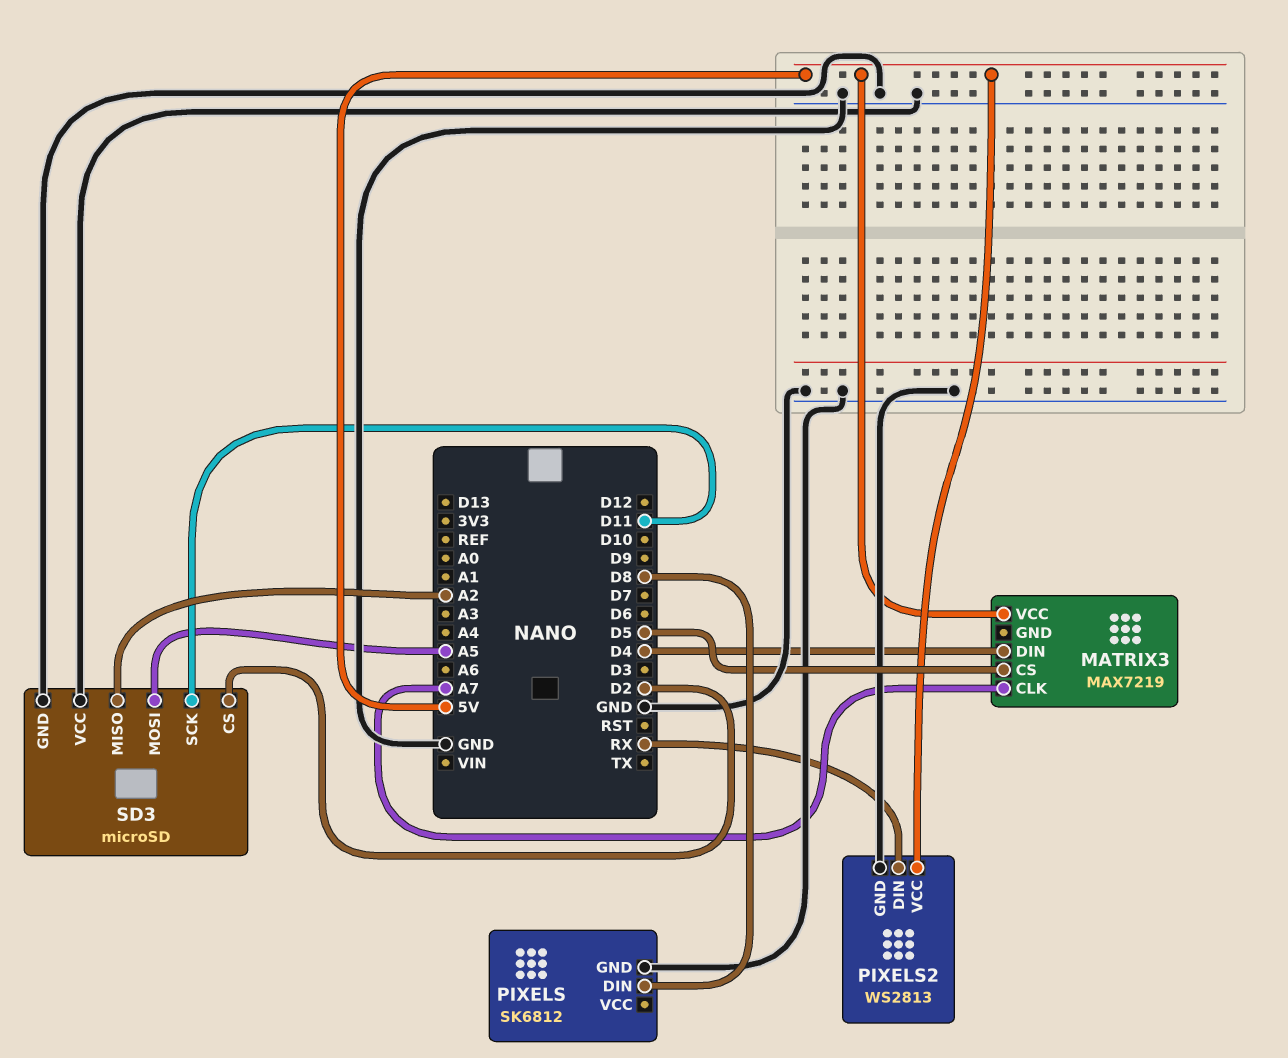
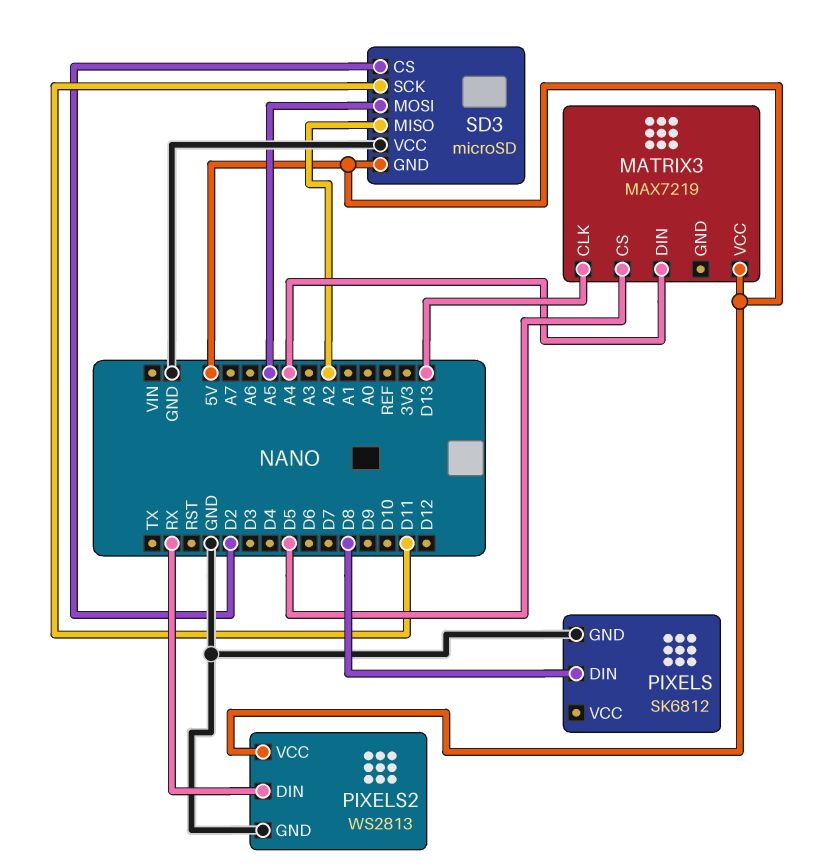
MATRIX3 pin CLK: A7 -> D13
MATRIX3 pin DIN: D4 -> A4
SD3 pin GND: GND -> 5V

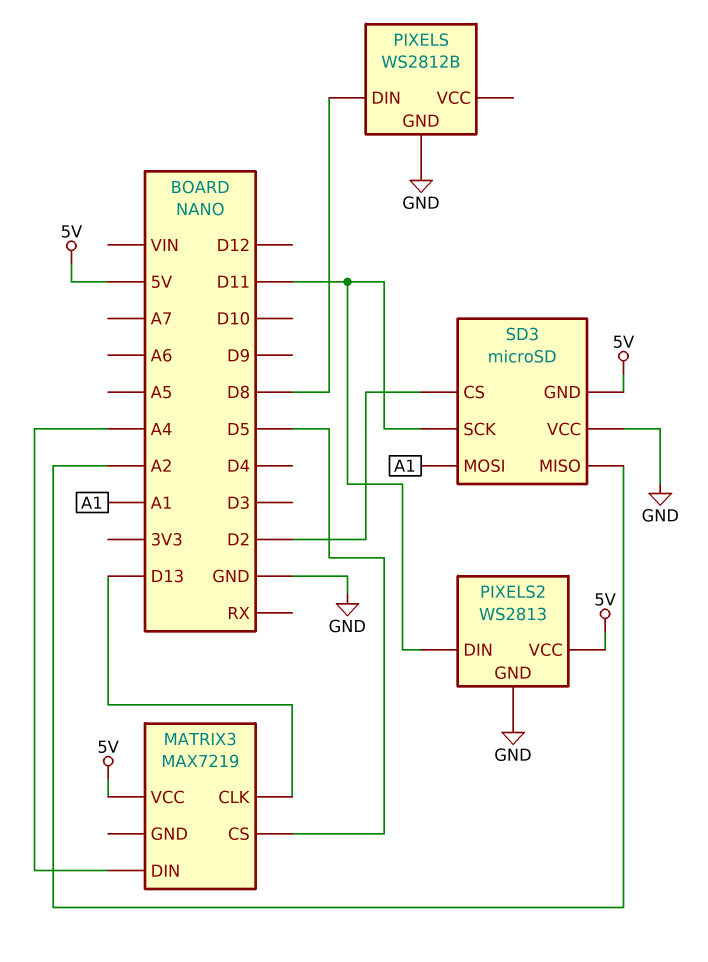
PIXELS: SK6812 -> WS2812B
PIXELS2 pin DIN: RX -> D11
SD3 pin MOSI: A5 -> A1

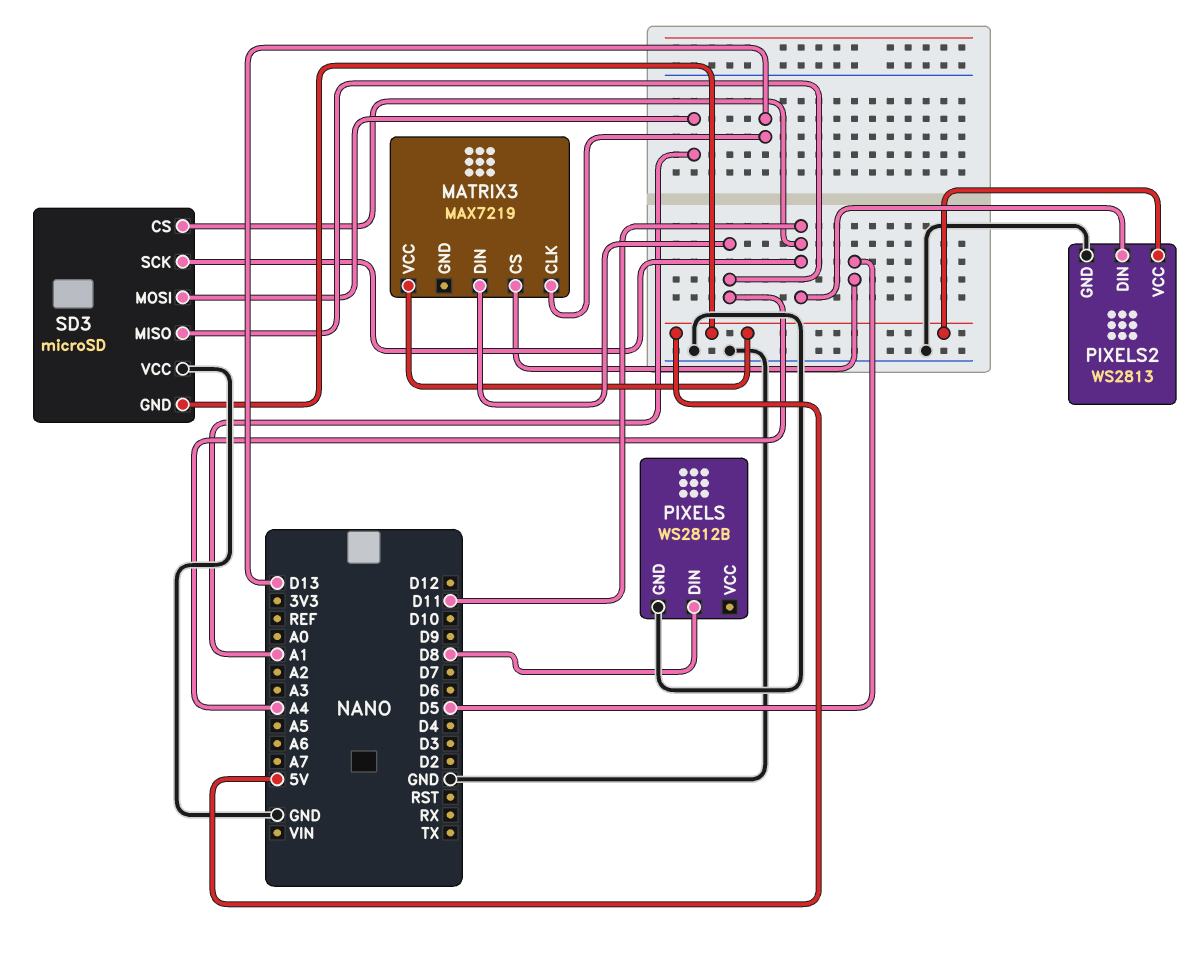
SD3 pin CS: D2 -> D11
SD3 pin MISO: A2 -> A4

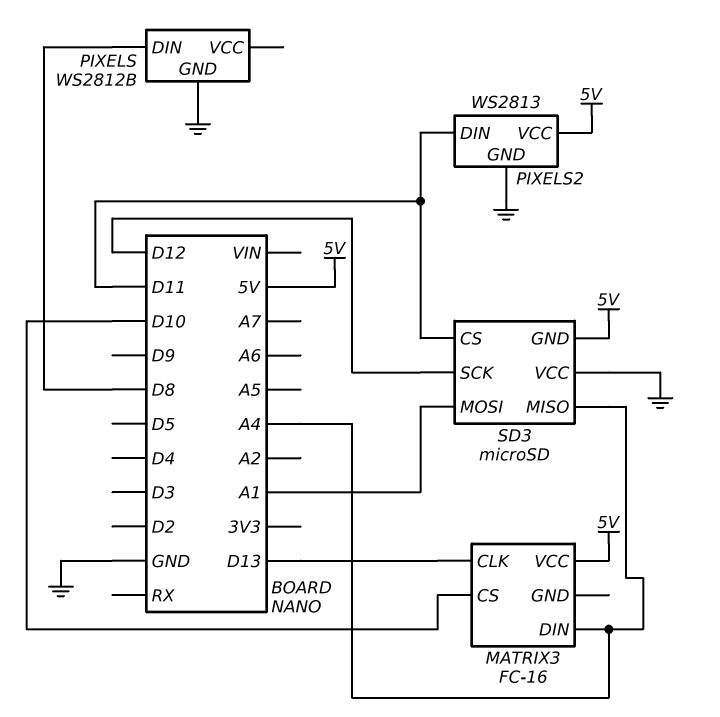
MATRIX3: MAX7219 -> FC-16
MATRIX3 pin CS: D5 -> D10
SD3 pin SCK: D11 -> D12

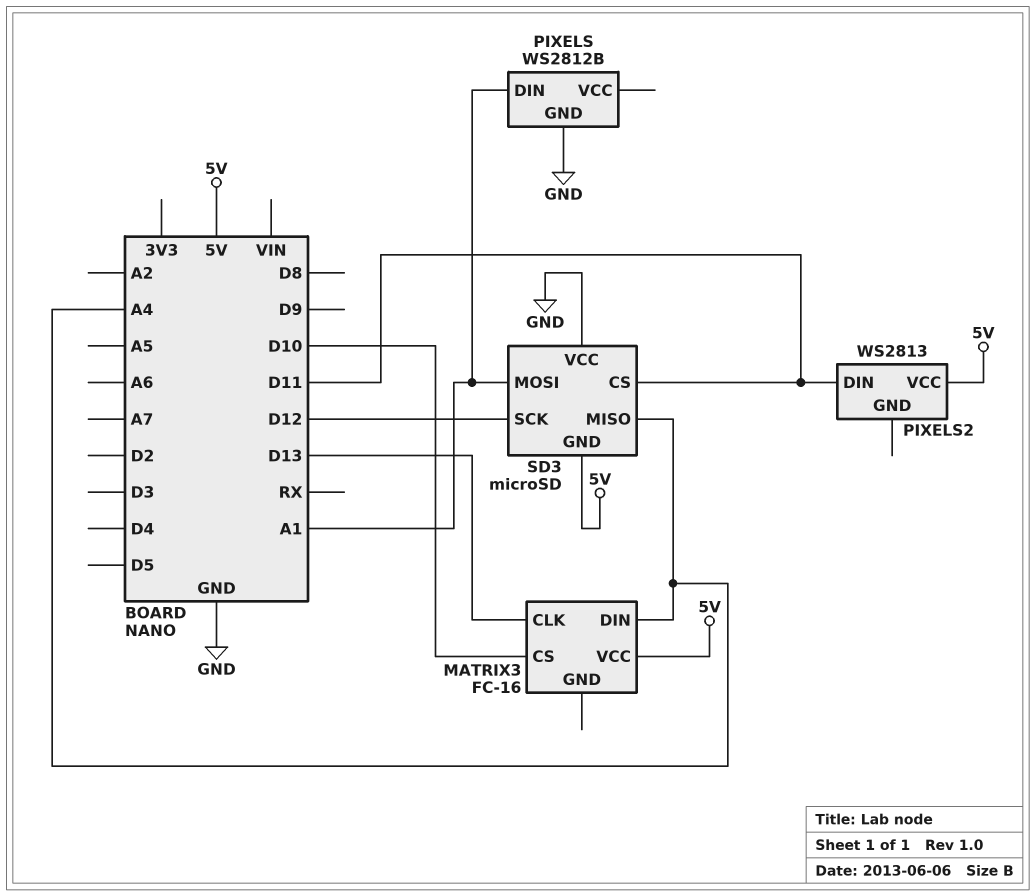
PIXELS pin DIN: D8 -> A1
PIXELS2 pin GND: GND -> none

